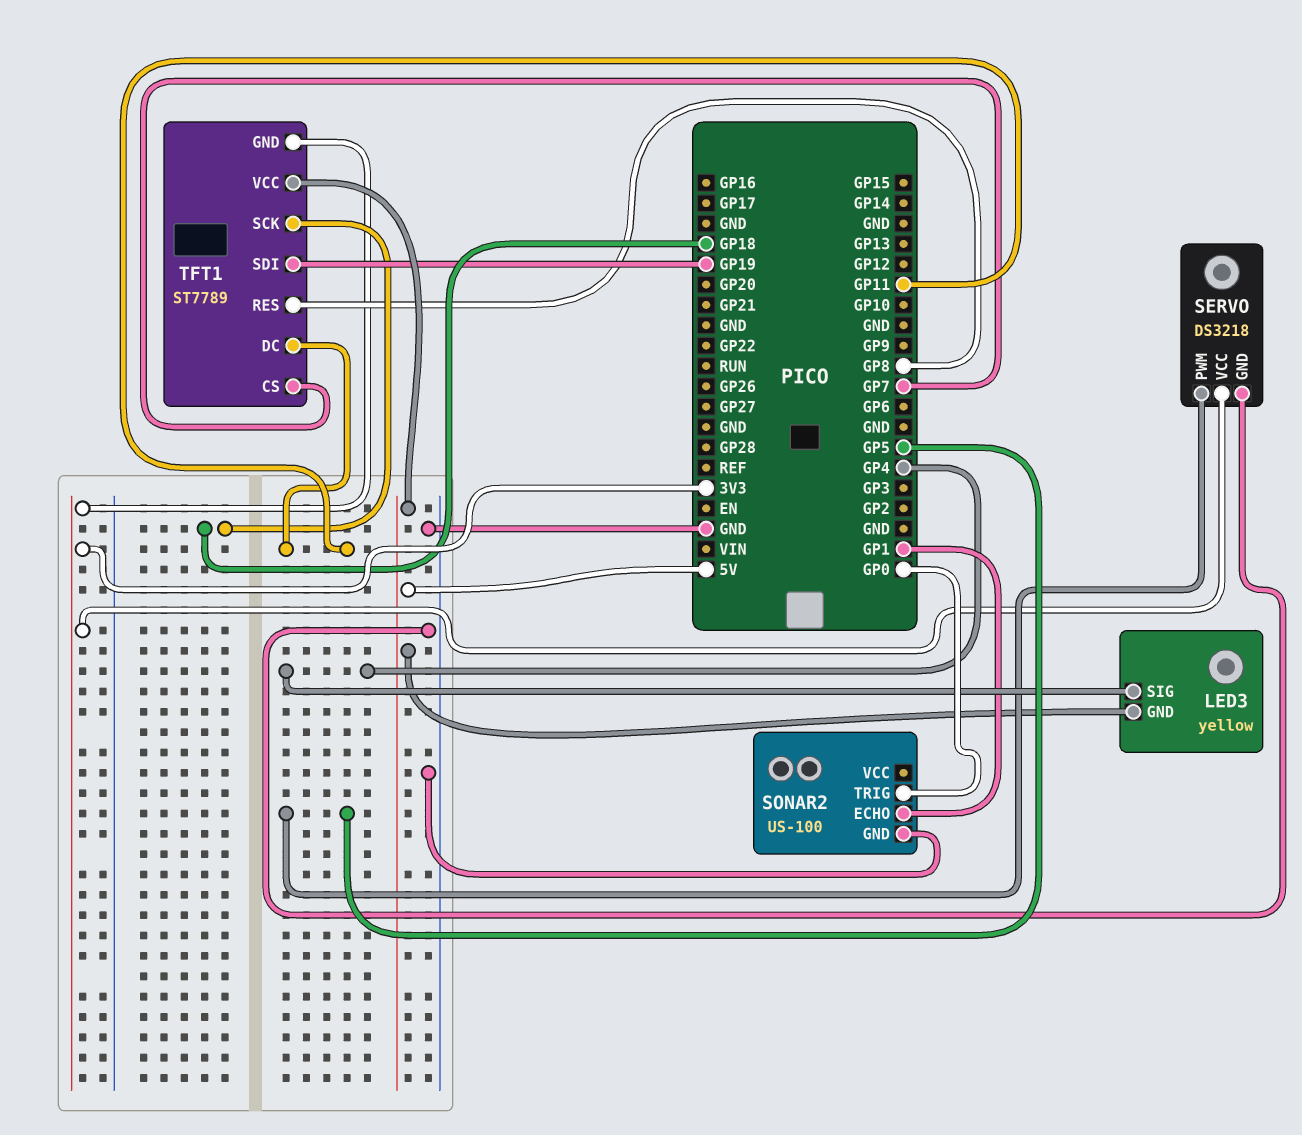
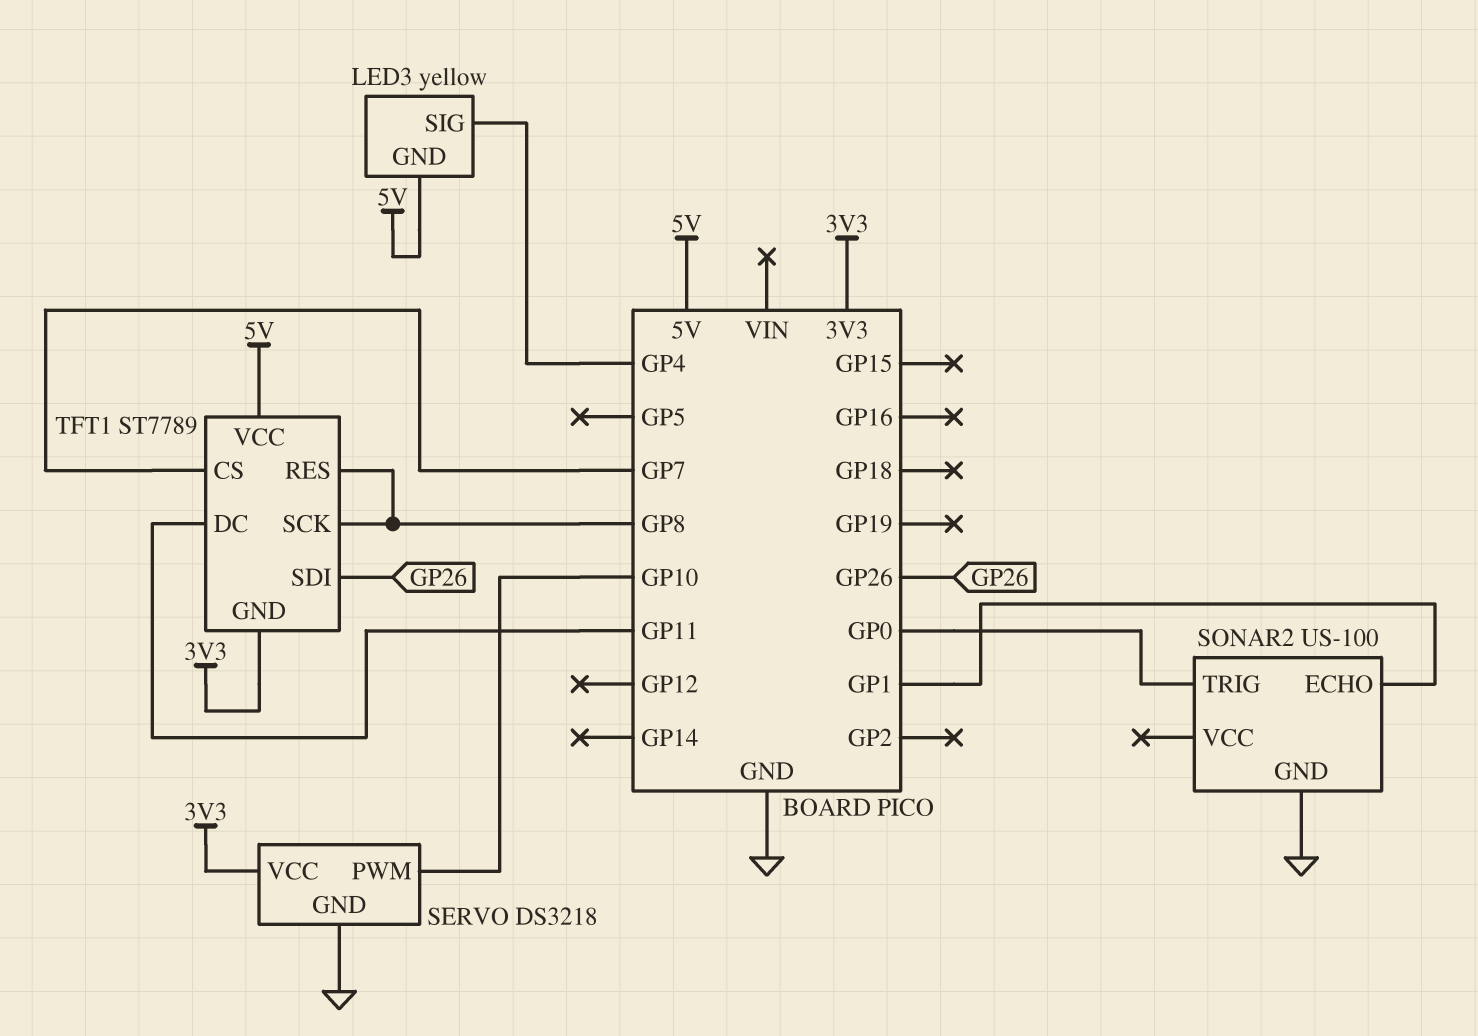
SERVO pin PWM: GP5 -> GP10
TFT1 pin SCK: GP18 -> GP8
TFT1 pin SDI: GP19 -> GP26

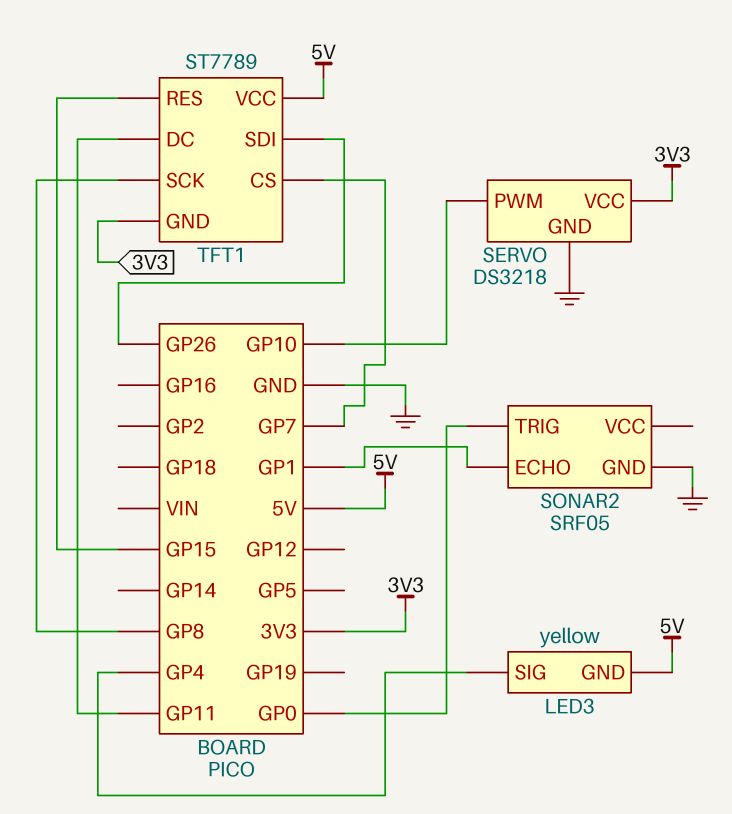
SONAR2: US-100 -> SRF05
TFT1 pin RES: GP8 -> GP15

